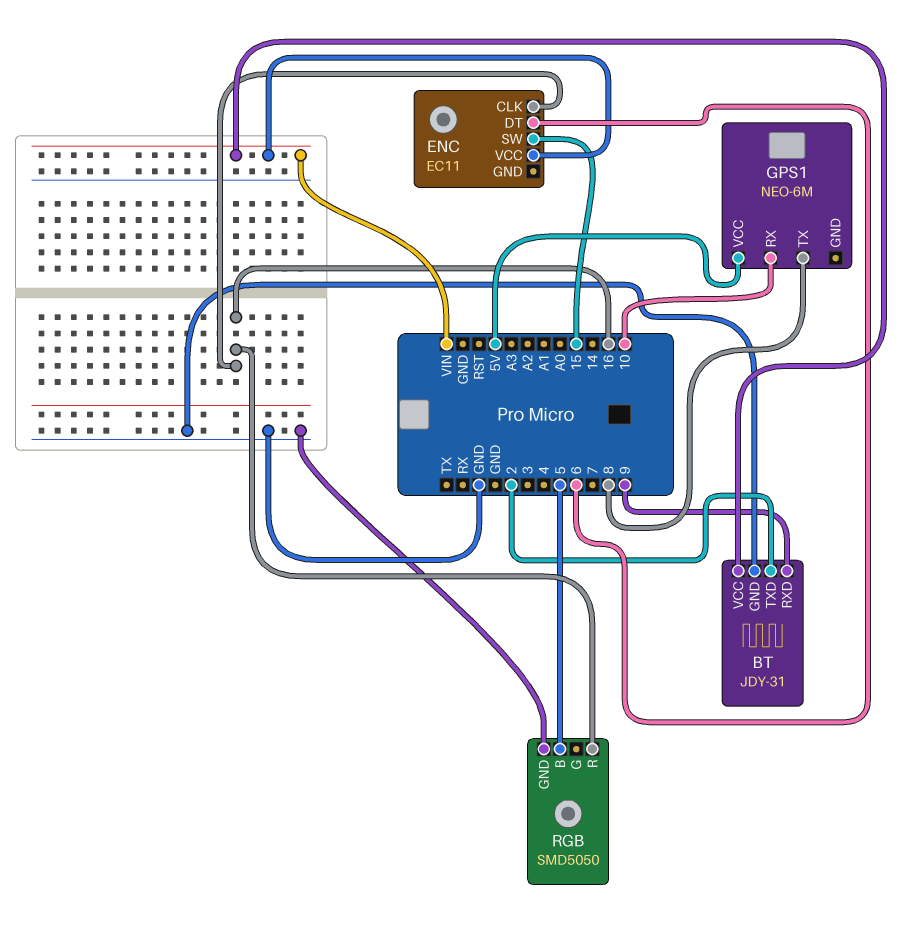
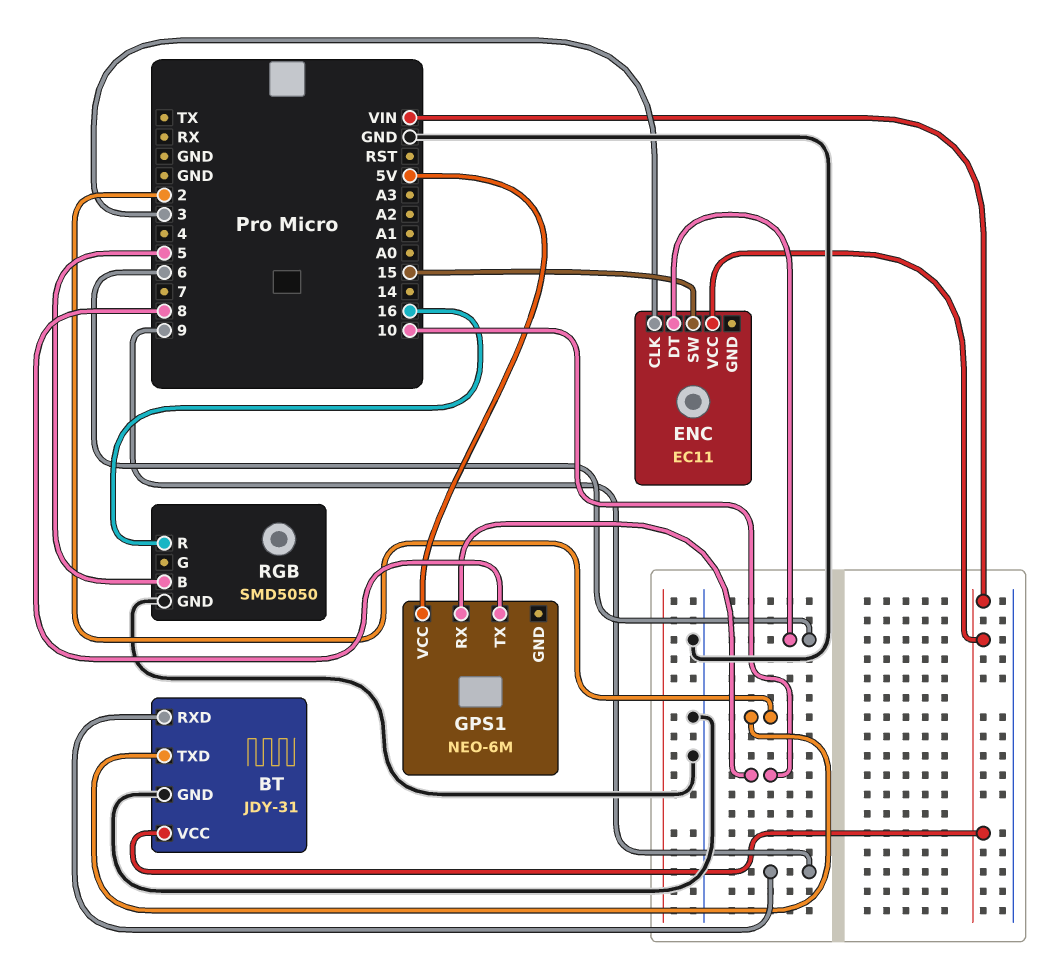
ENC pin CLK: 16 -> 3

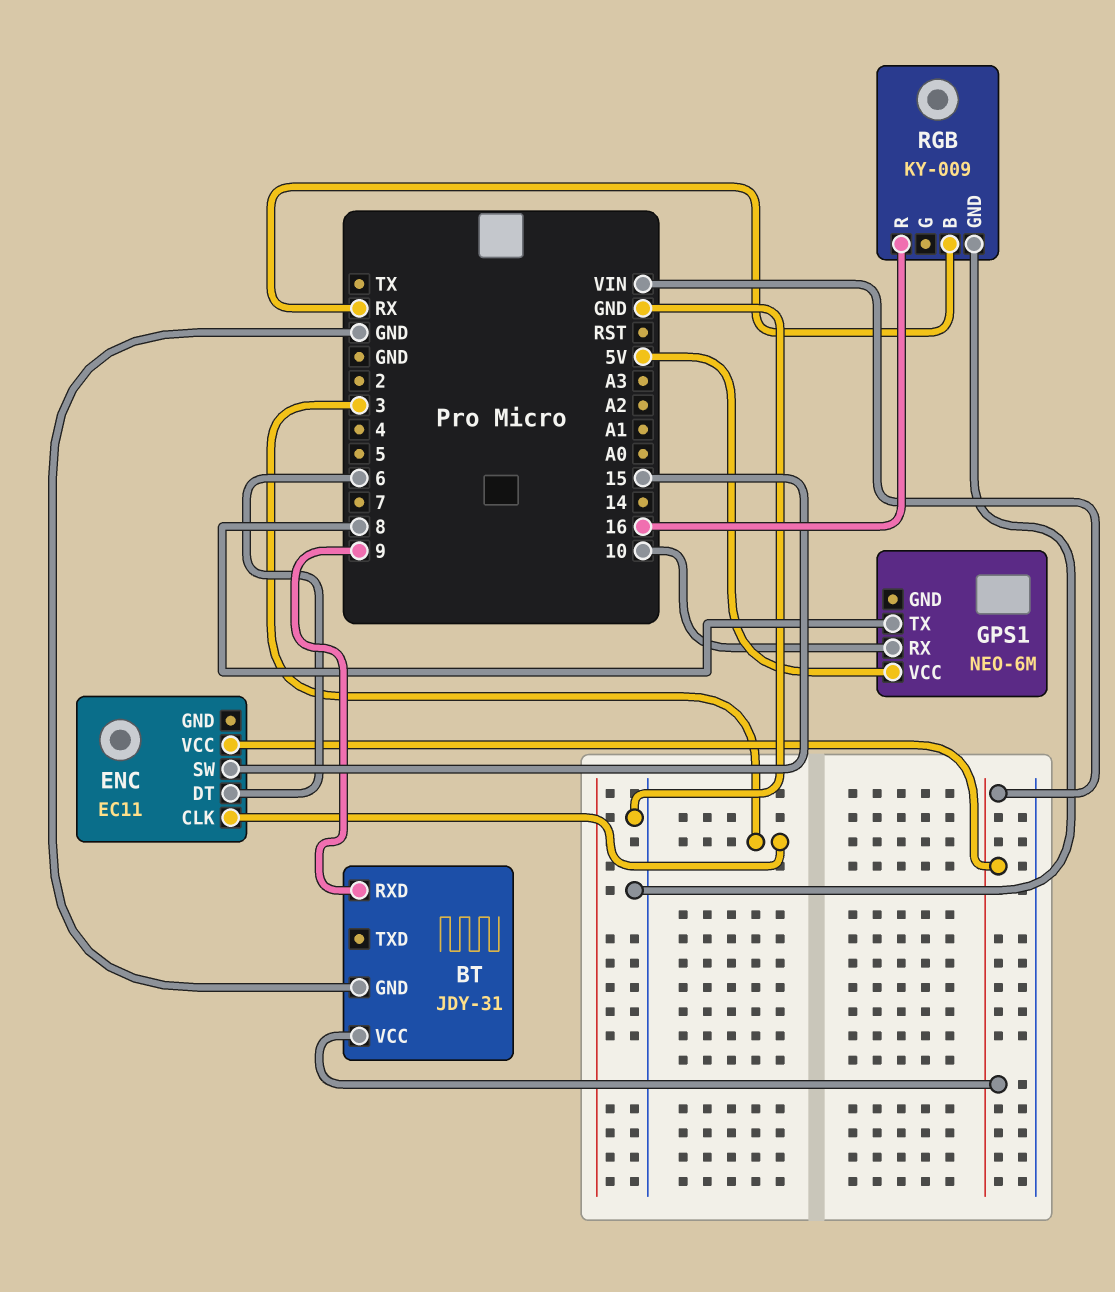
BT pin TXD: 2 -> none
RGB: SMD5050 -> KY-009
RGB pin B: 5 -> RX

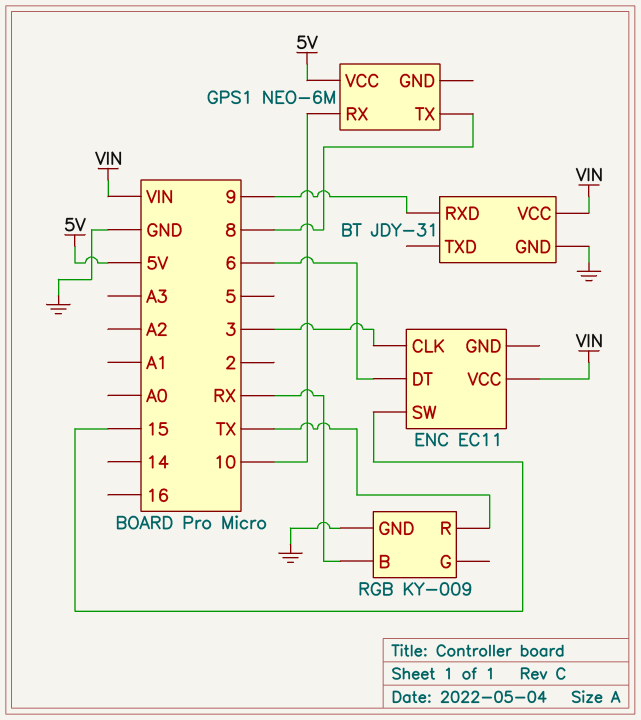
RGB pin R: 16 -> TX

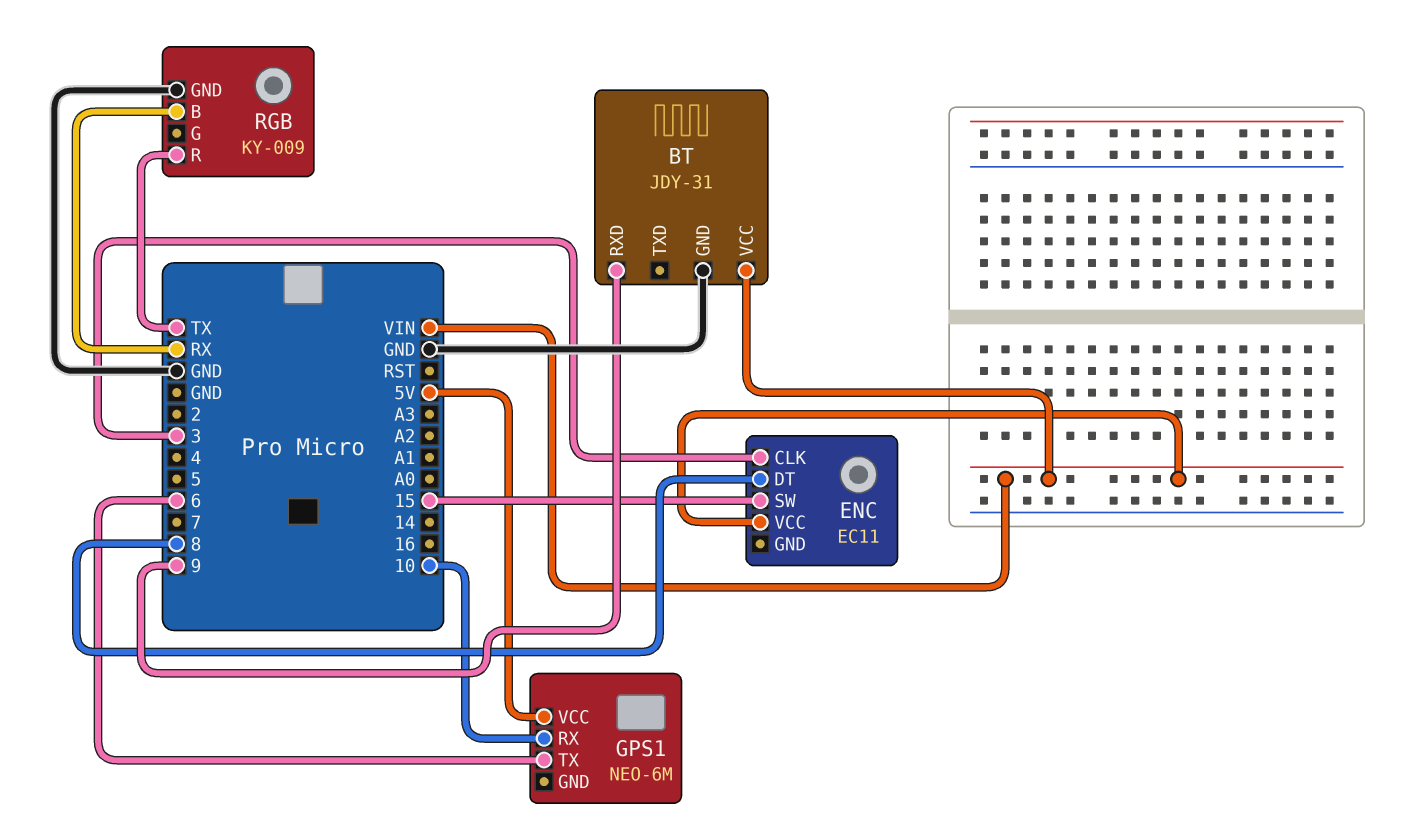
ENC pin DT: 6 -> 8
GPS1 pin TX: 8 -> 6

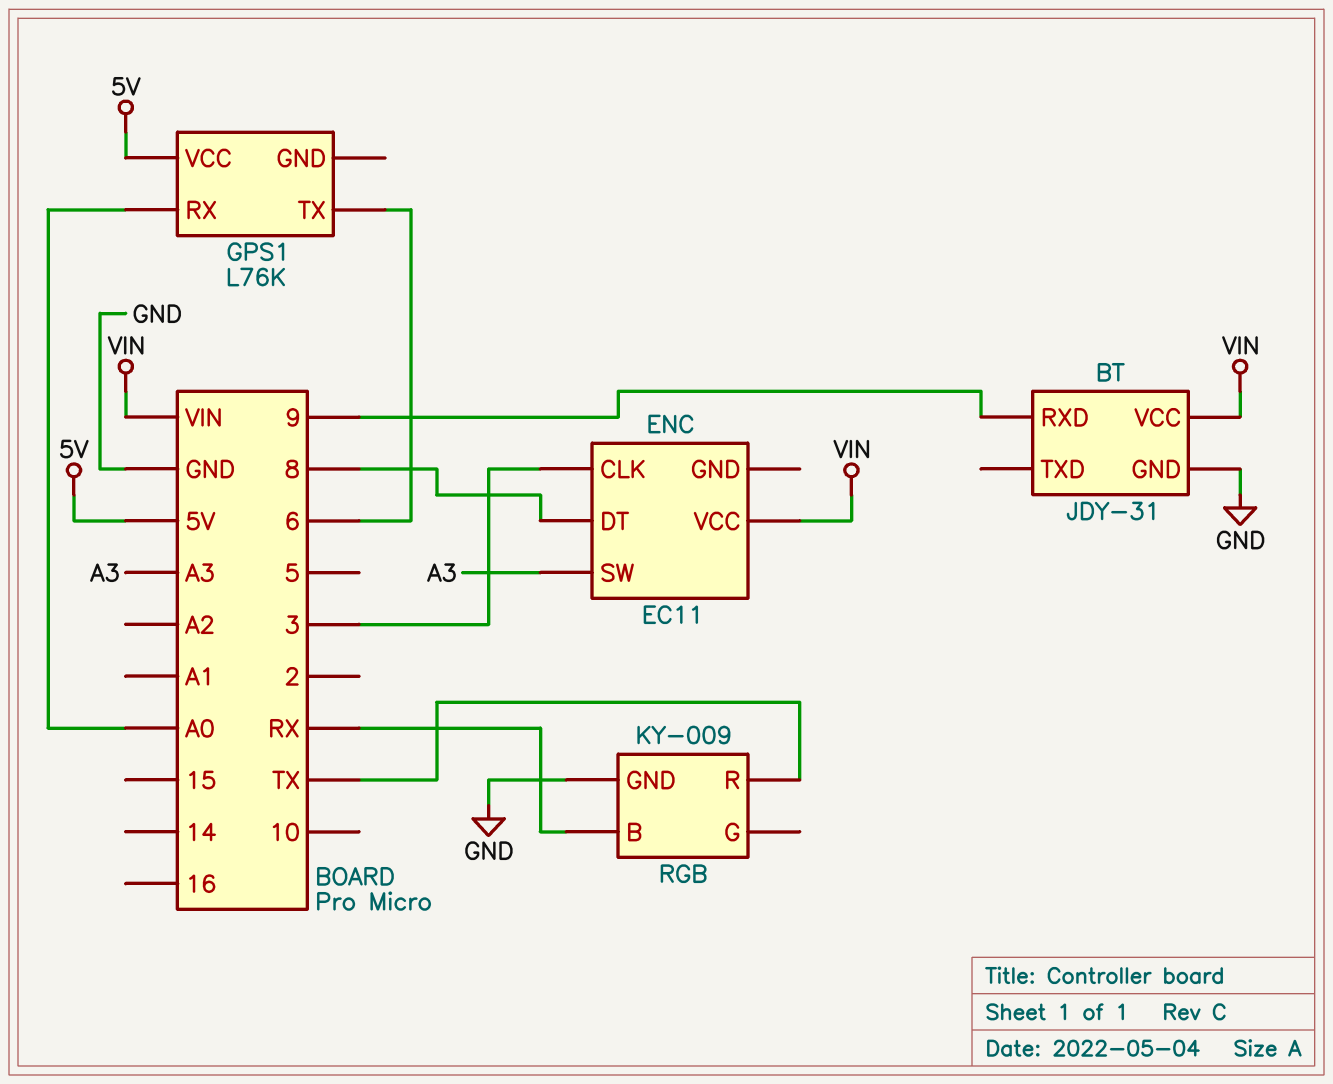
ENC pin SW: 15 -> A3
GPS1: NEO-6M -> L76K
GPS1 pin RX: 10 -> A0

